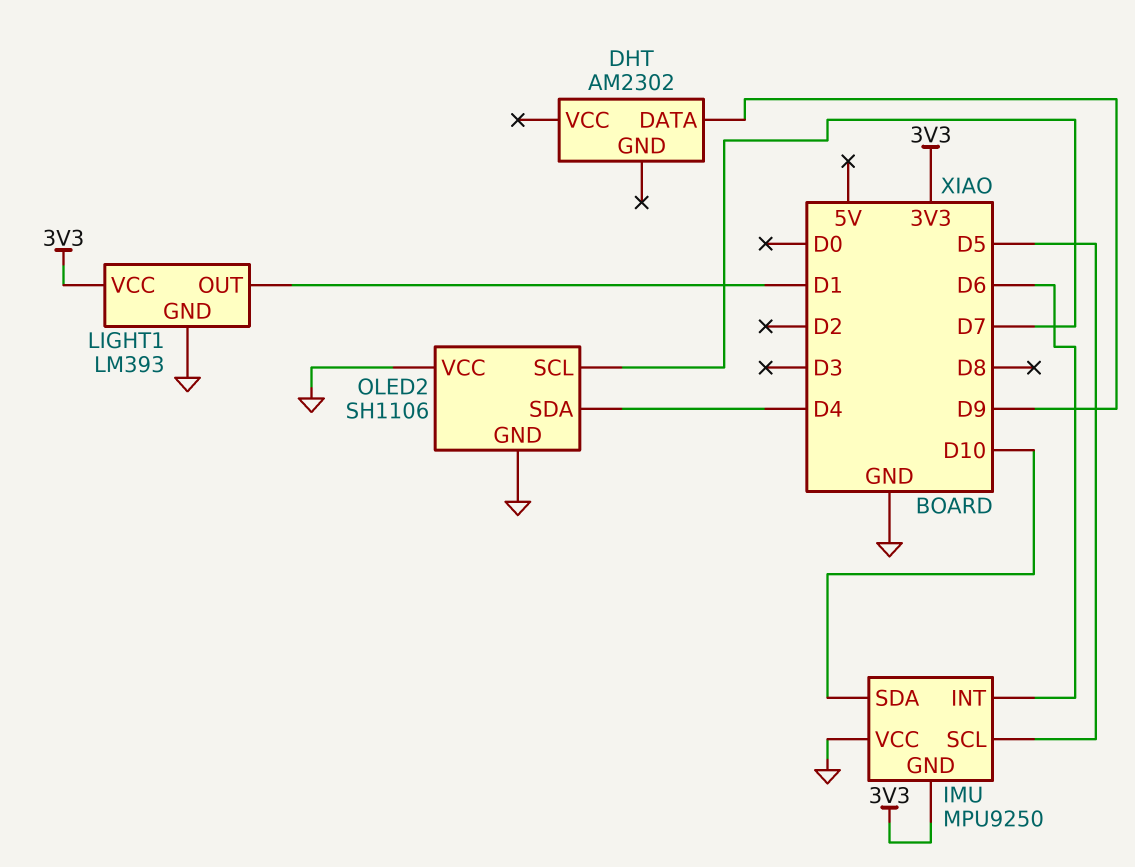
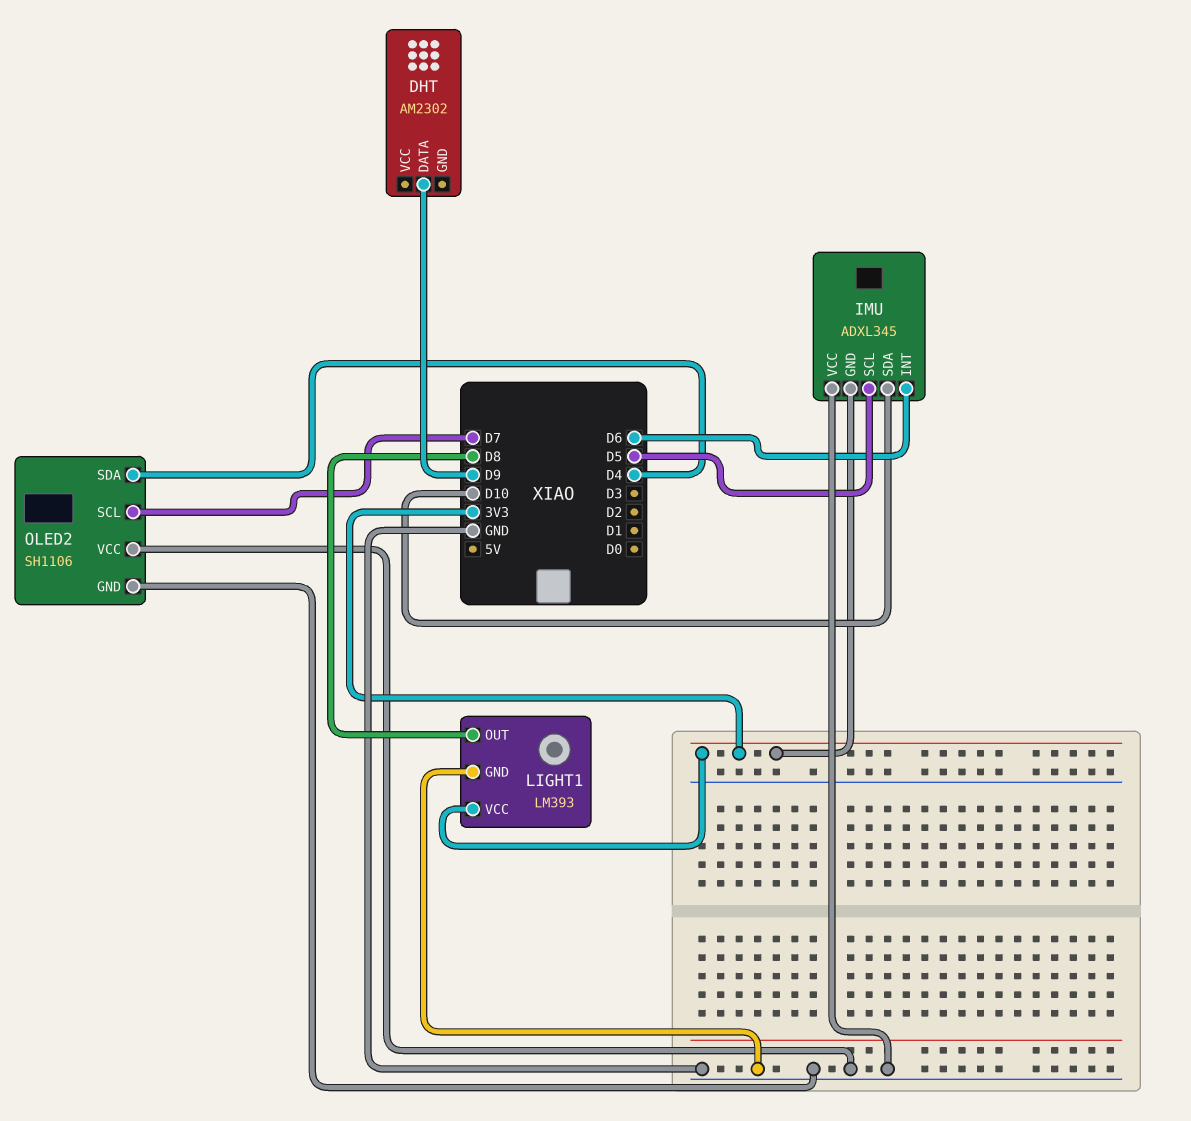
IMU: MPU9250 -> ADXL345
LIGHT1 pin OUT: D1 -> D8

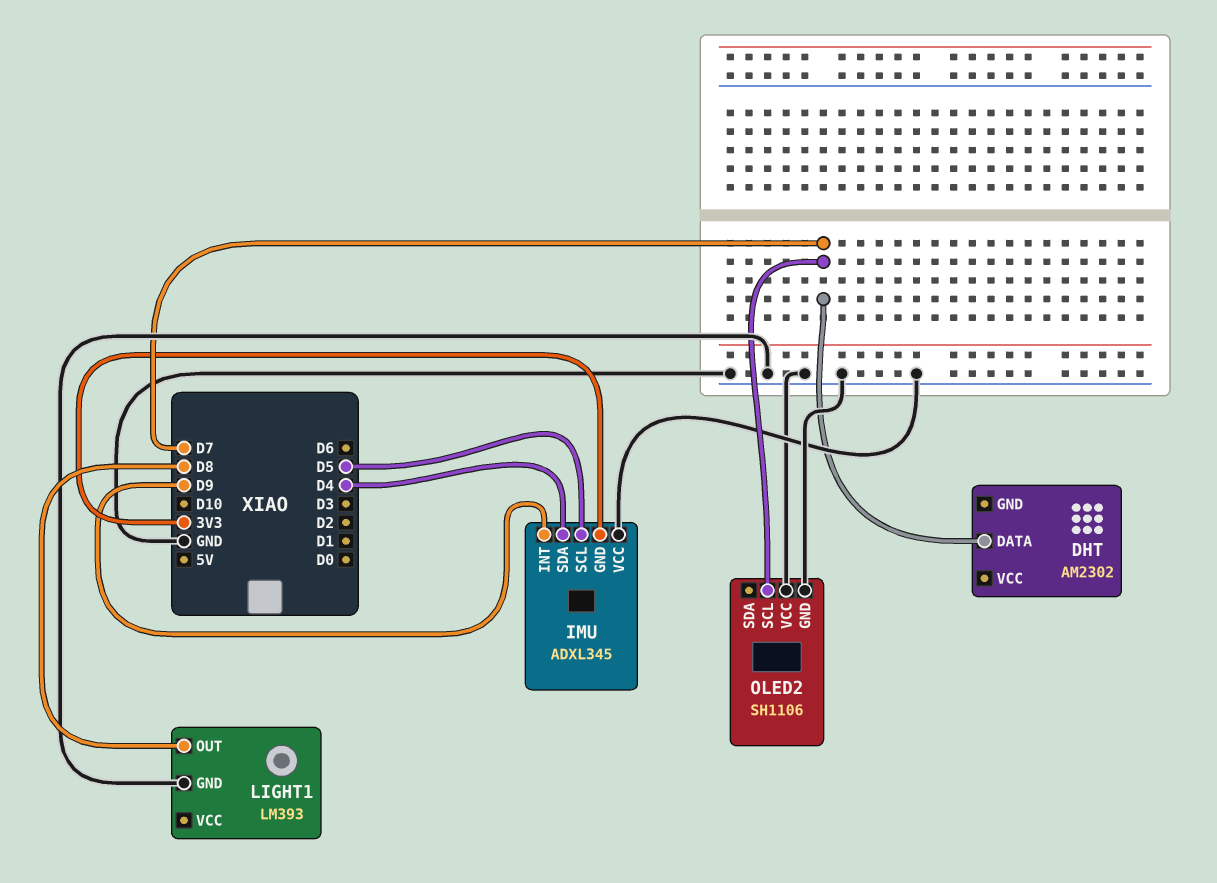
DHT pin DATA: D9 -> D7
IMU pin INT: D6 -> D9
IMU pin SDA: D10 -> D4
LIGHT1 pin VCC: 3V3 -> none
OLED2 pin SDA: D4 -> none

